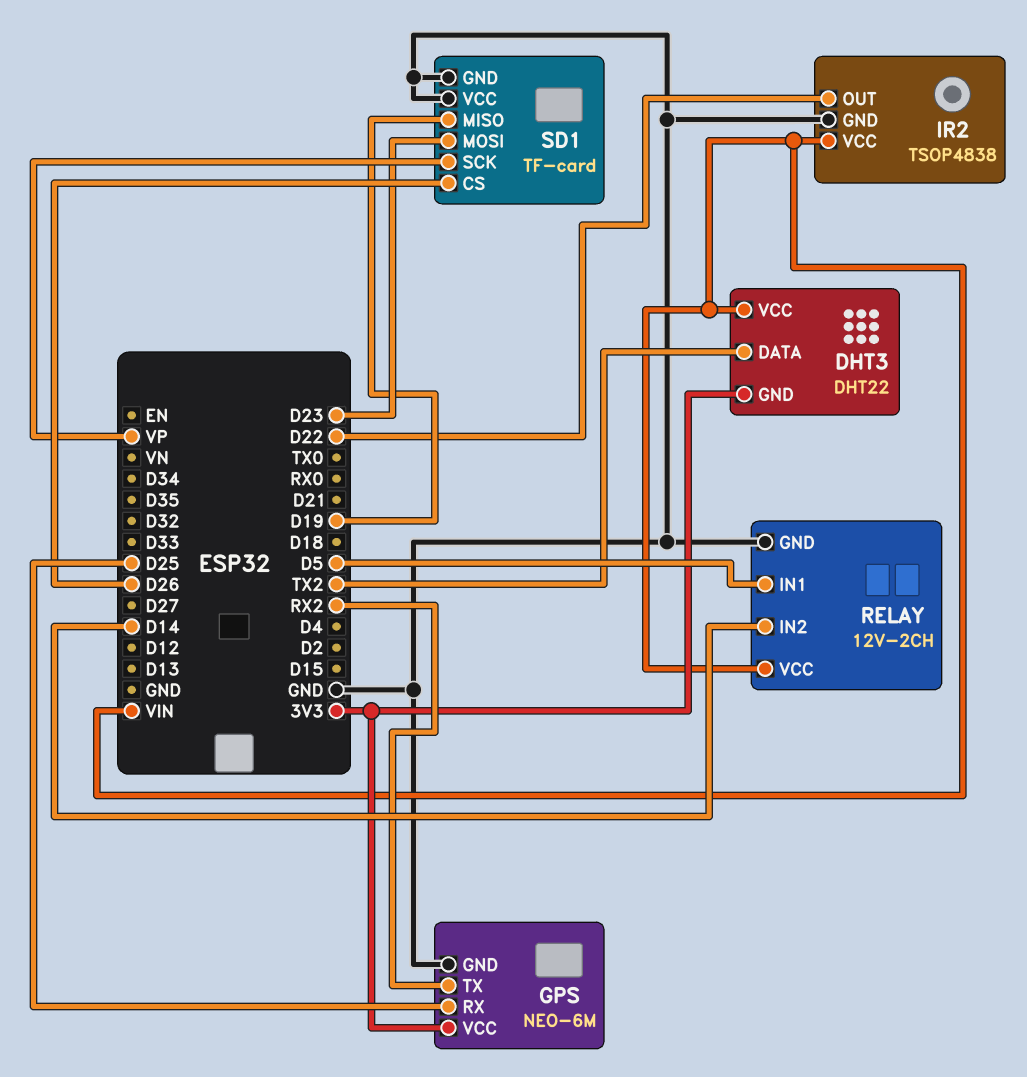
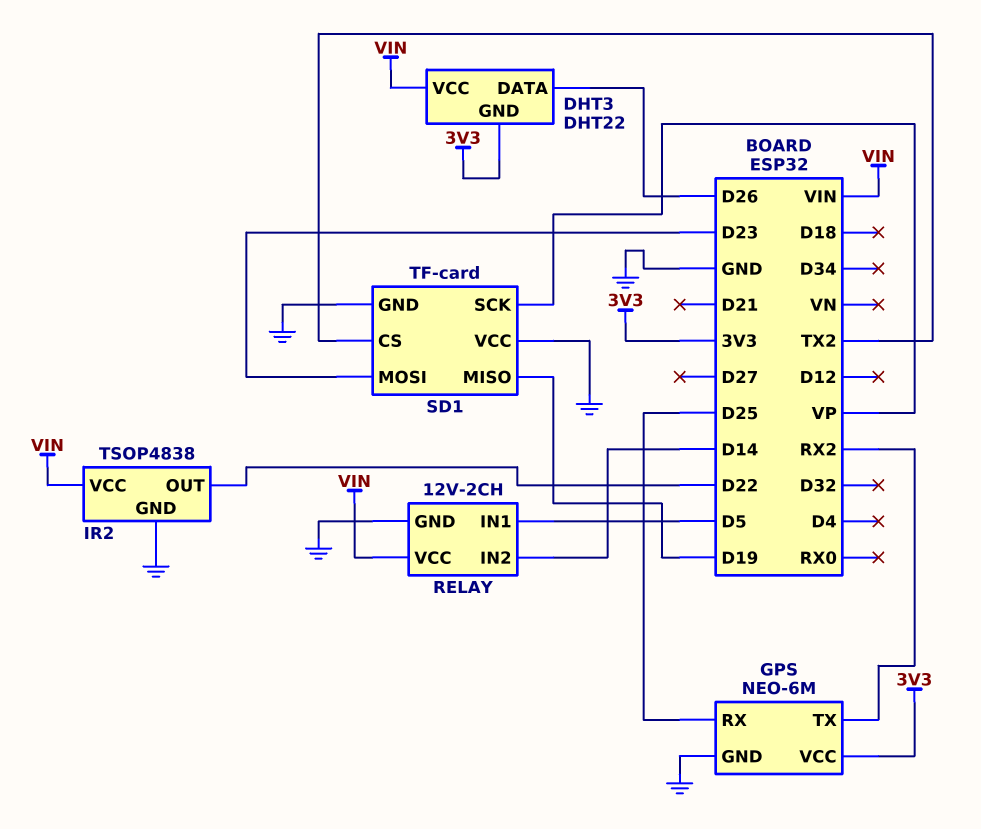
DHT3 pin DATA: TX2 -> D26
SD1 pin CS: D26 -> TX2

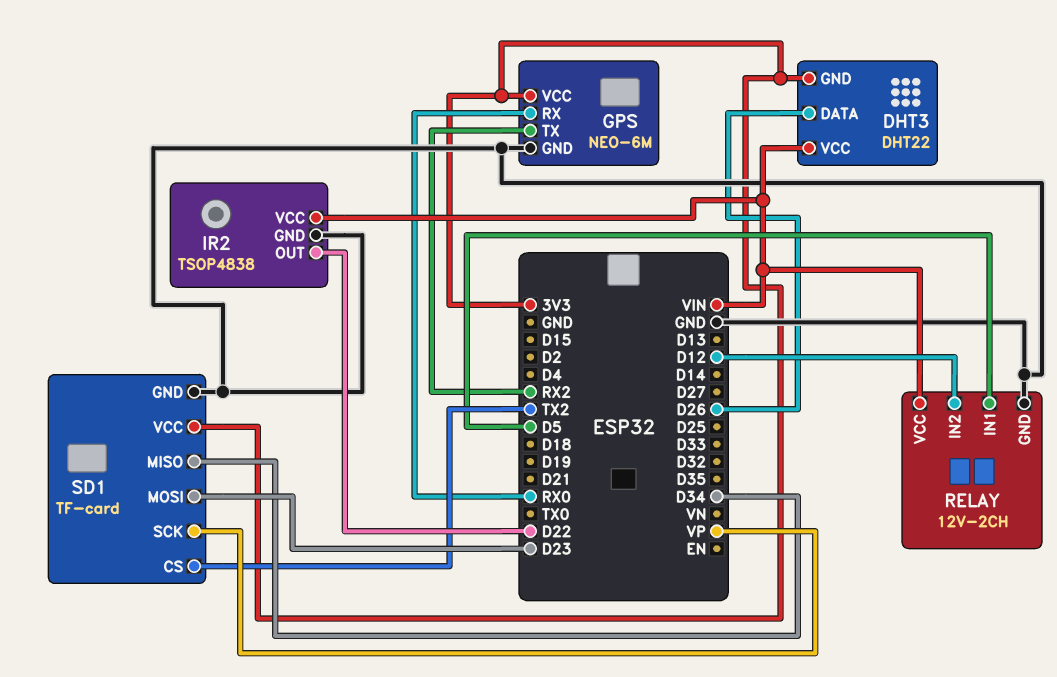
GPS pin RX: D25 -> RX0
RELAY pin IN2: D14 -> D12
SD1 pin MISO: D19 -> D34
SD1 pin VCC: GND -> 3V3

